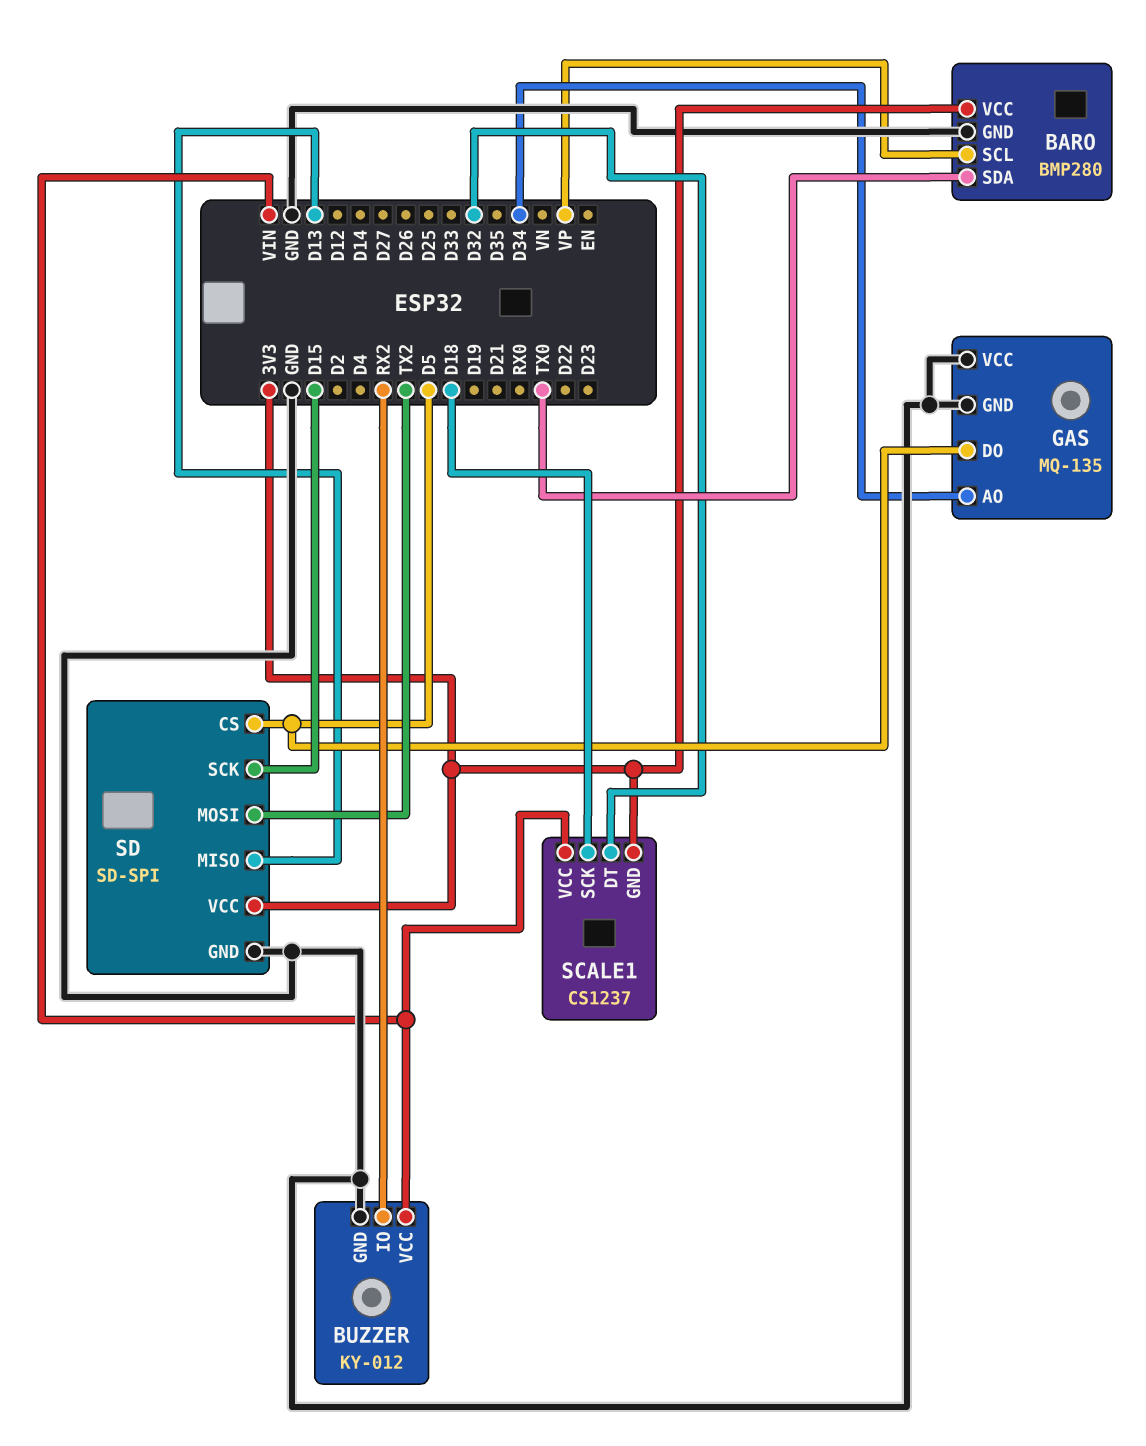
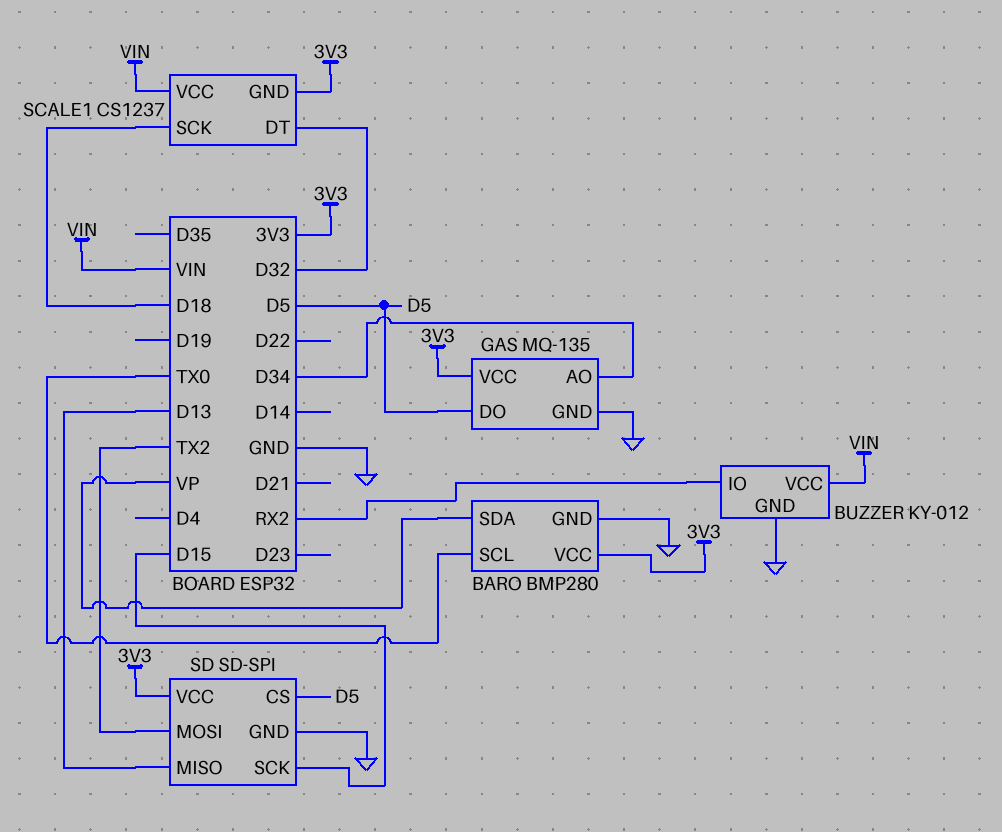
BARO pin SCL: VP -> TX0
BARO pin SDA: TX0 -> VP
GAS pin VCC: GND -> 3V3

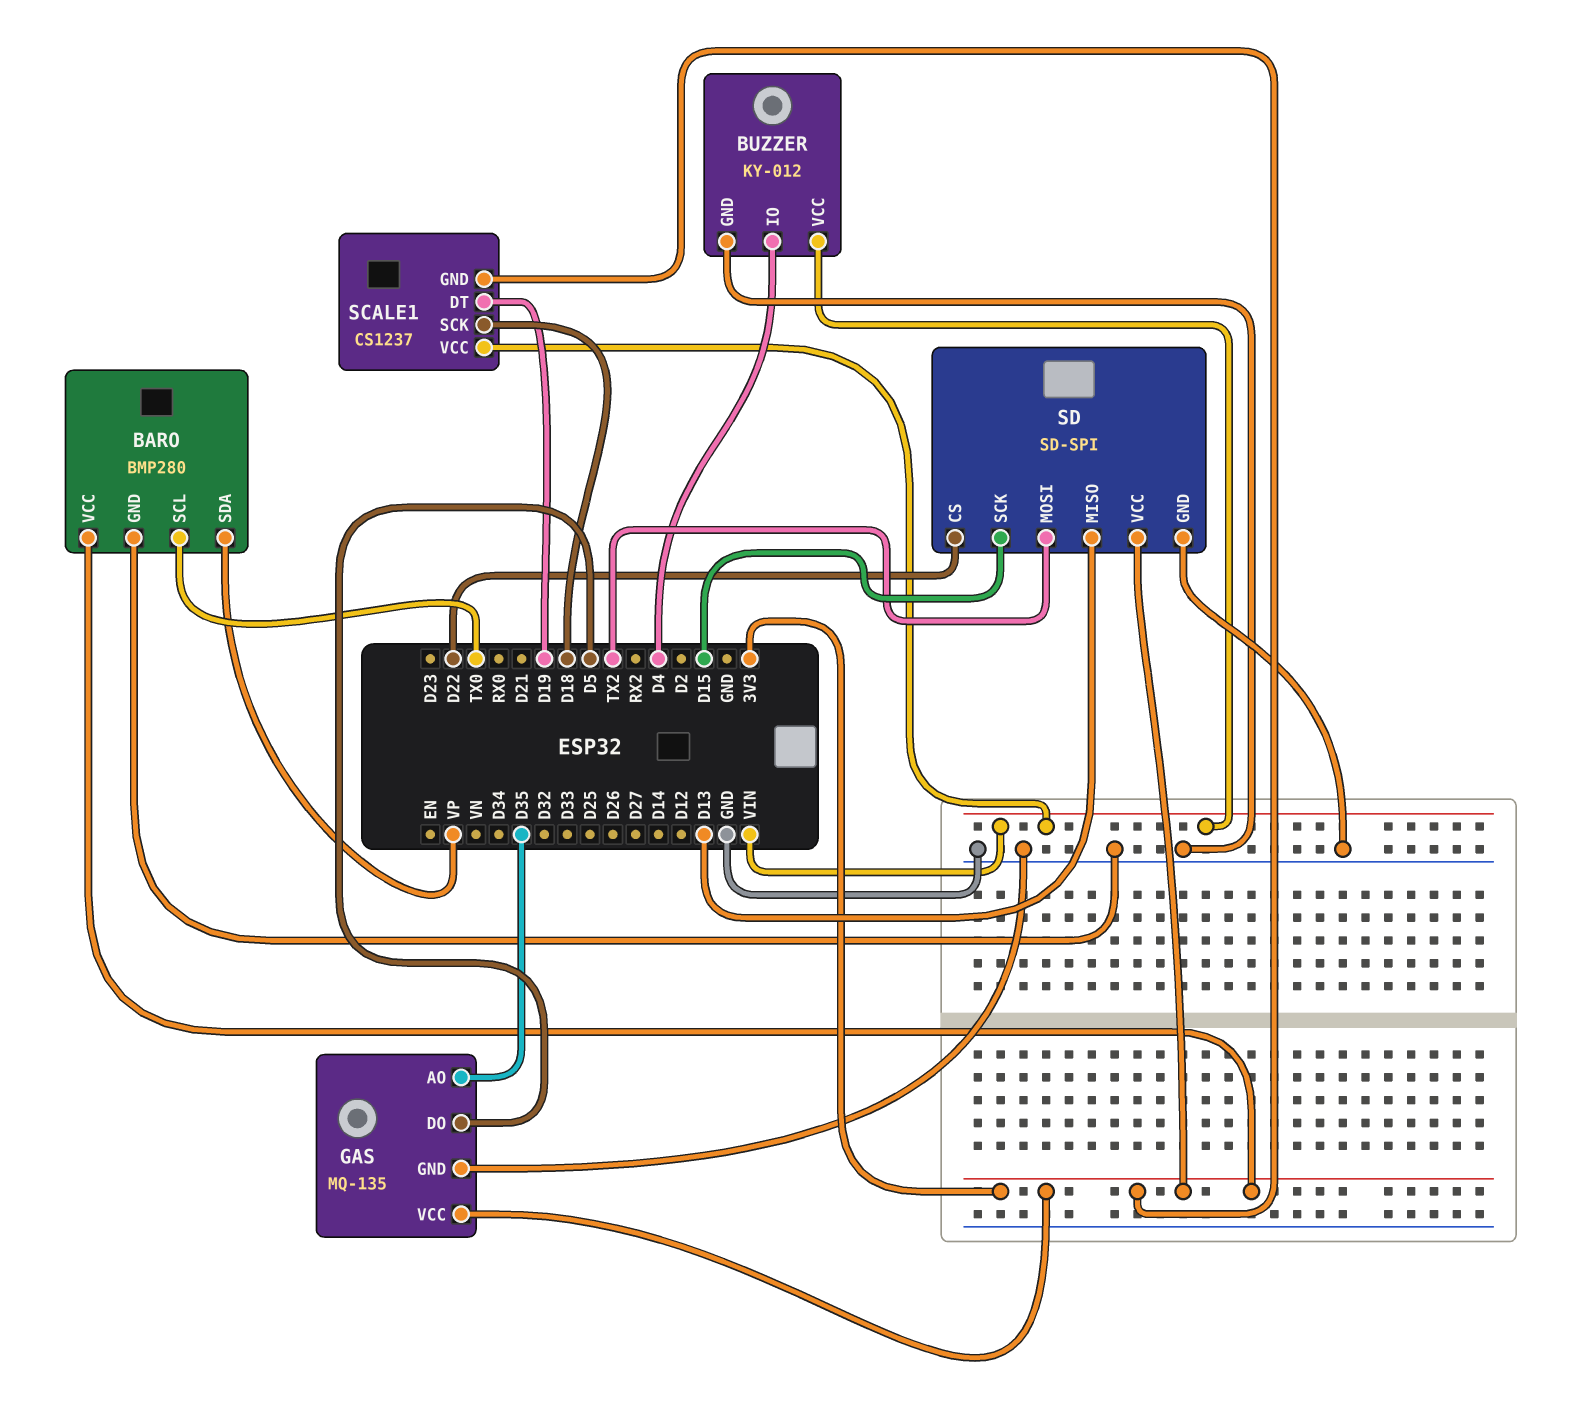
BUZZER pin IO: RX2 -> D4
GAS pin AO: D34 -> D35
SCALE1 pin DT: D32 -> D19
SD pin CS: D5 -> D22

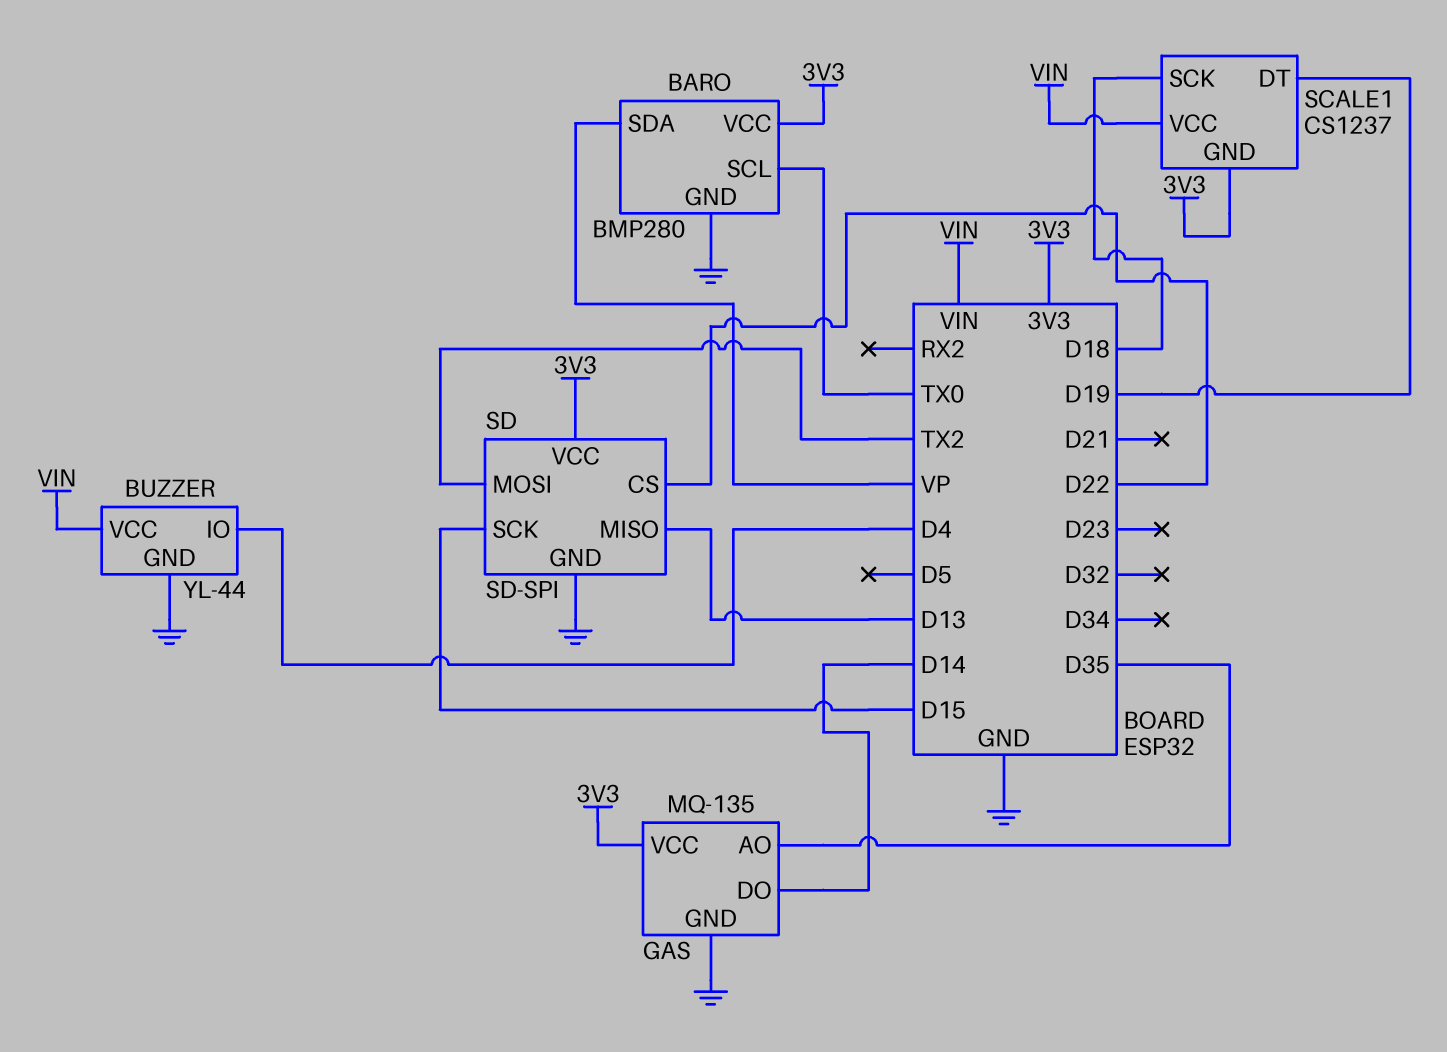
BUZZER: KY-012 -> YL-44
GAS pin DO: D5 -> D14

